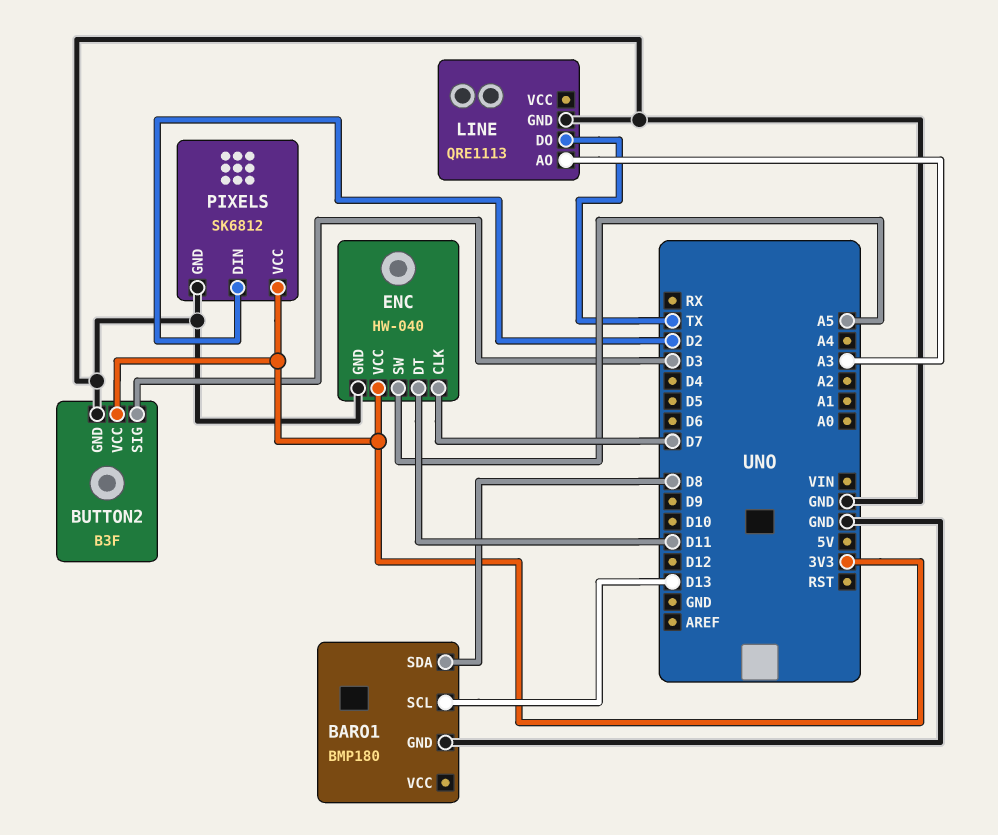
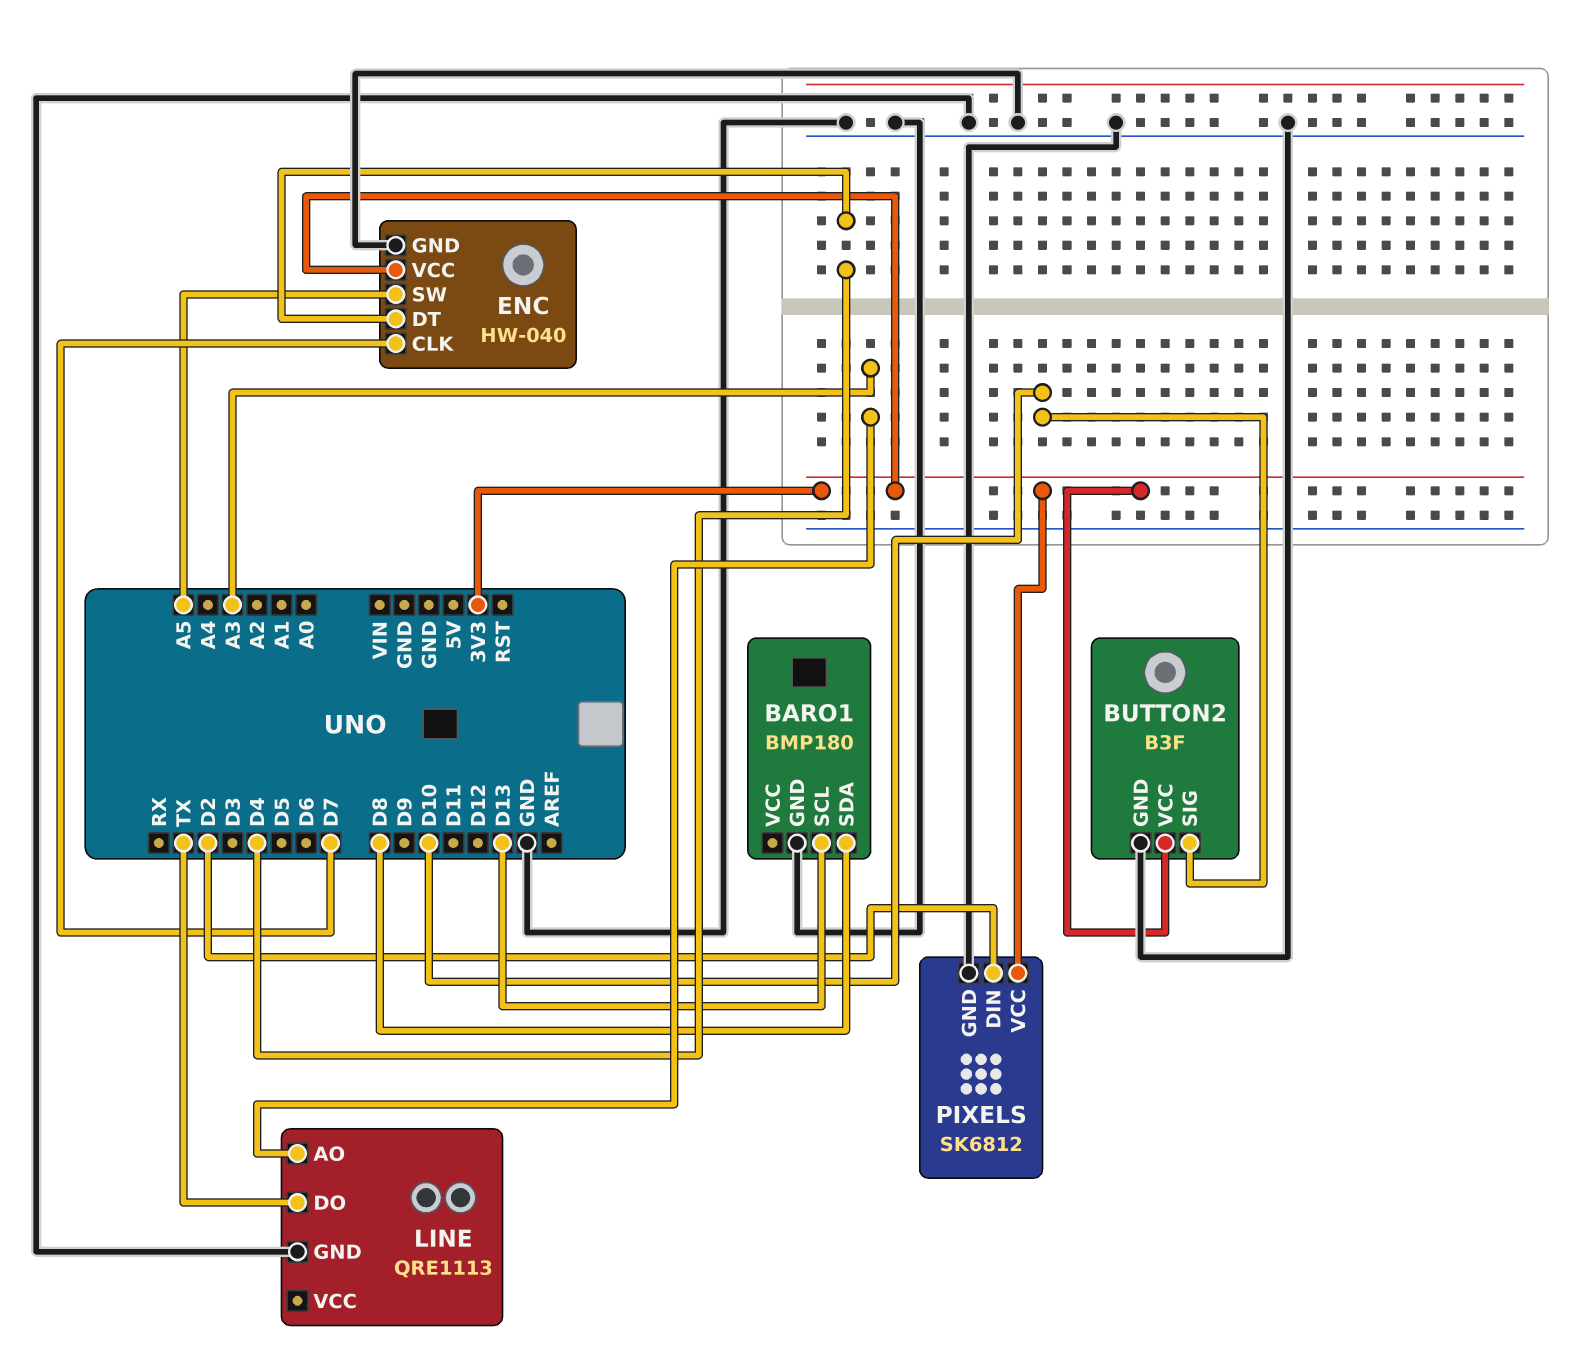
BUTTON2 pin SIG: D3 -> D10
ENC pin DT: D11 -> D4

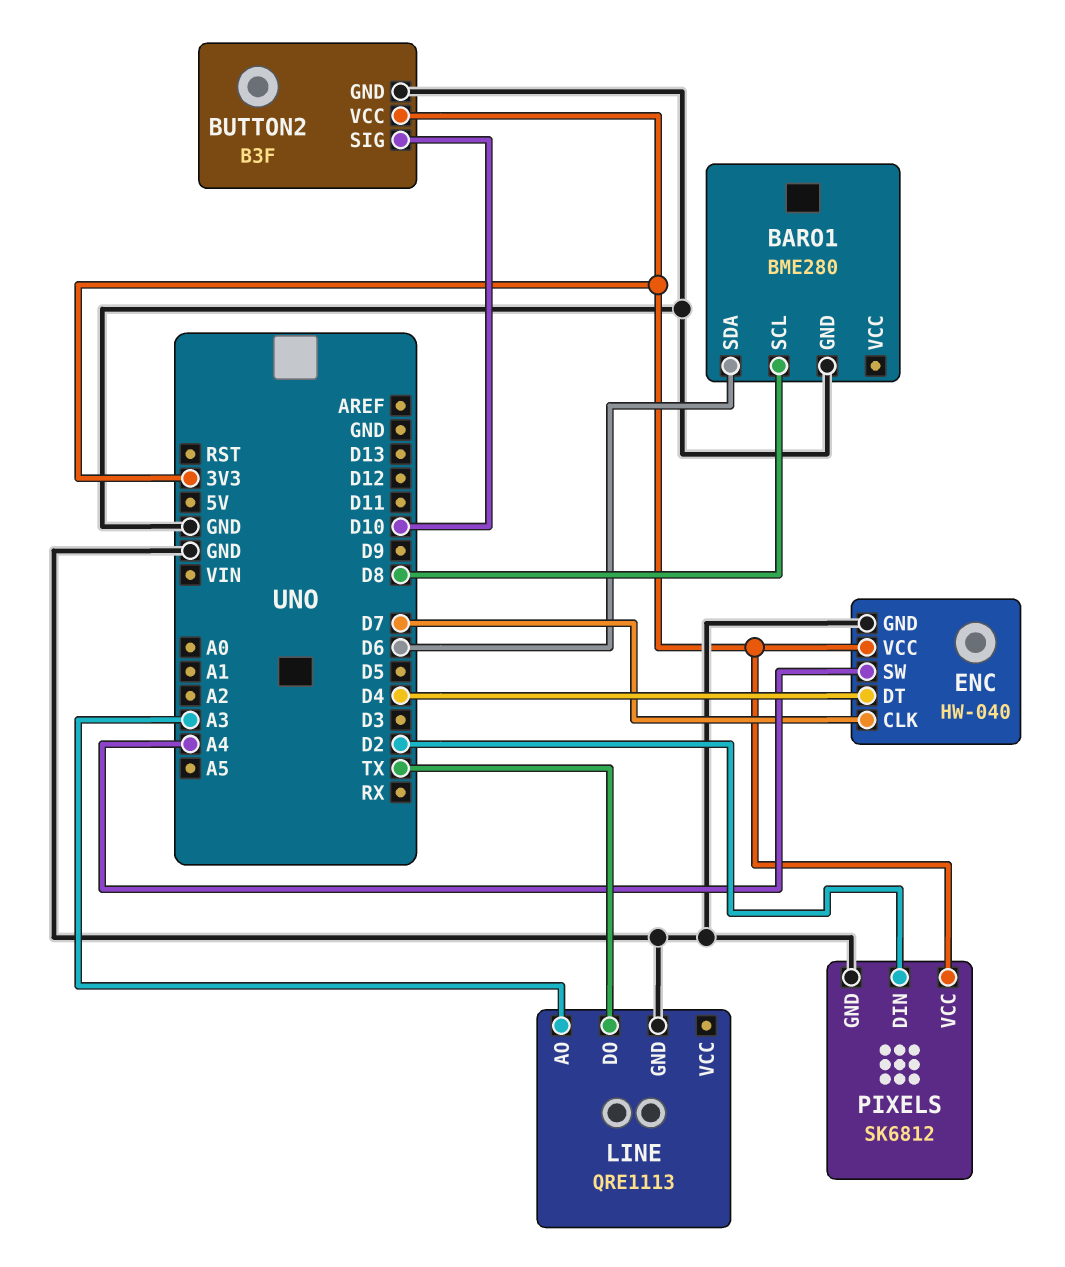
BARO1: BMP180 -> BME280
BARO1 pin SCL: D13 -> D8
BARO1 pin SDA: D8 -> D6
ENC pin SW: A5 -> A4

